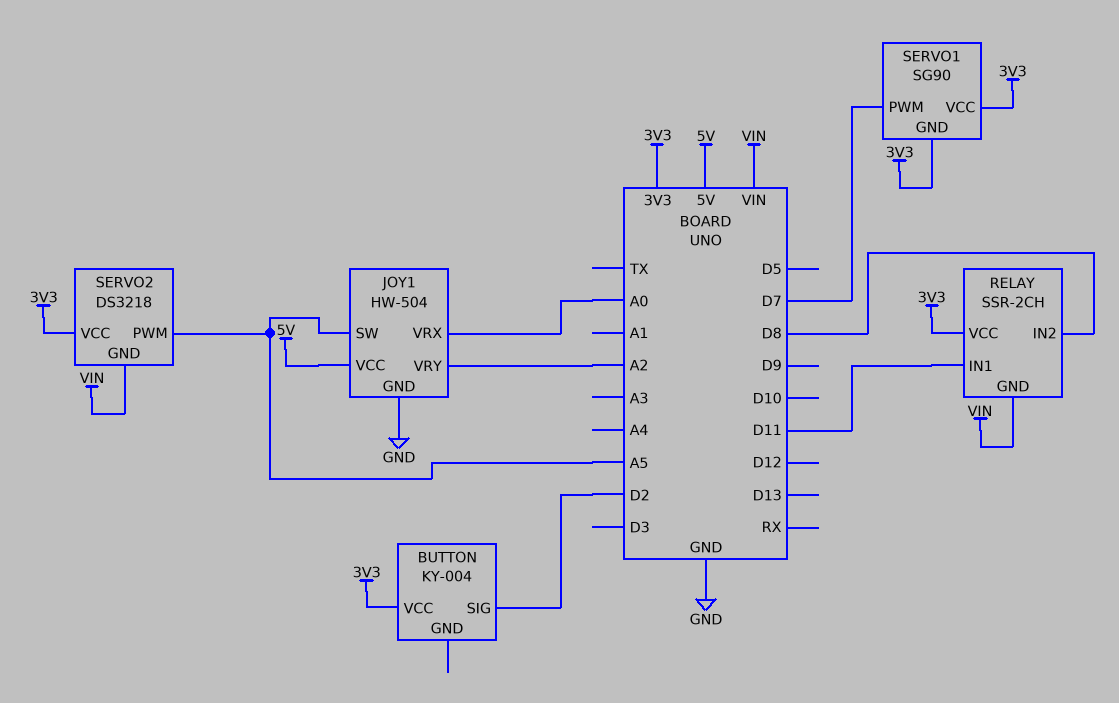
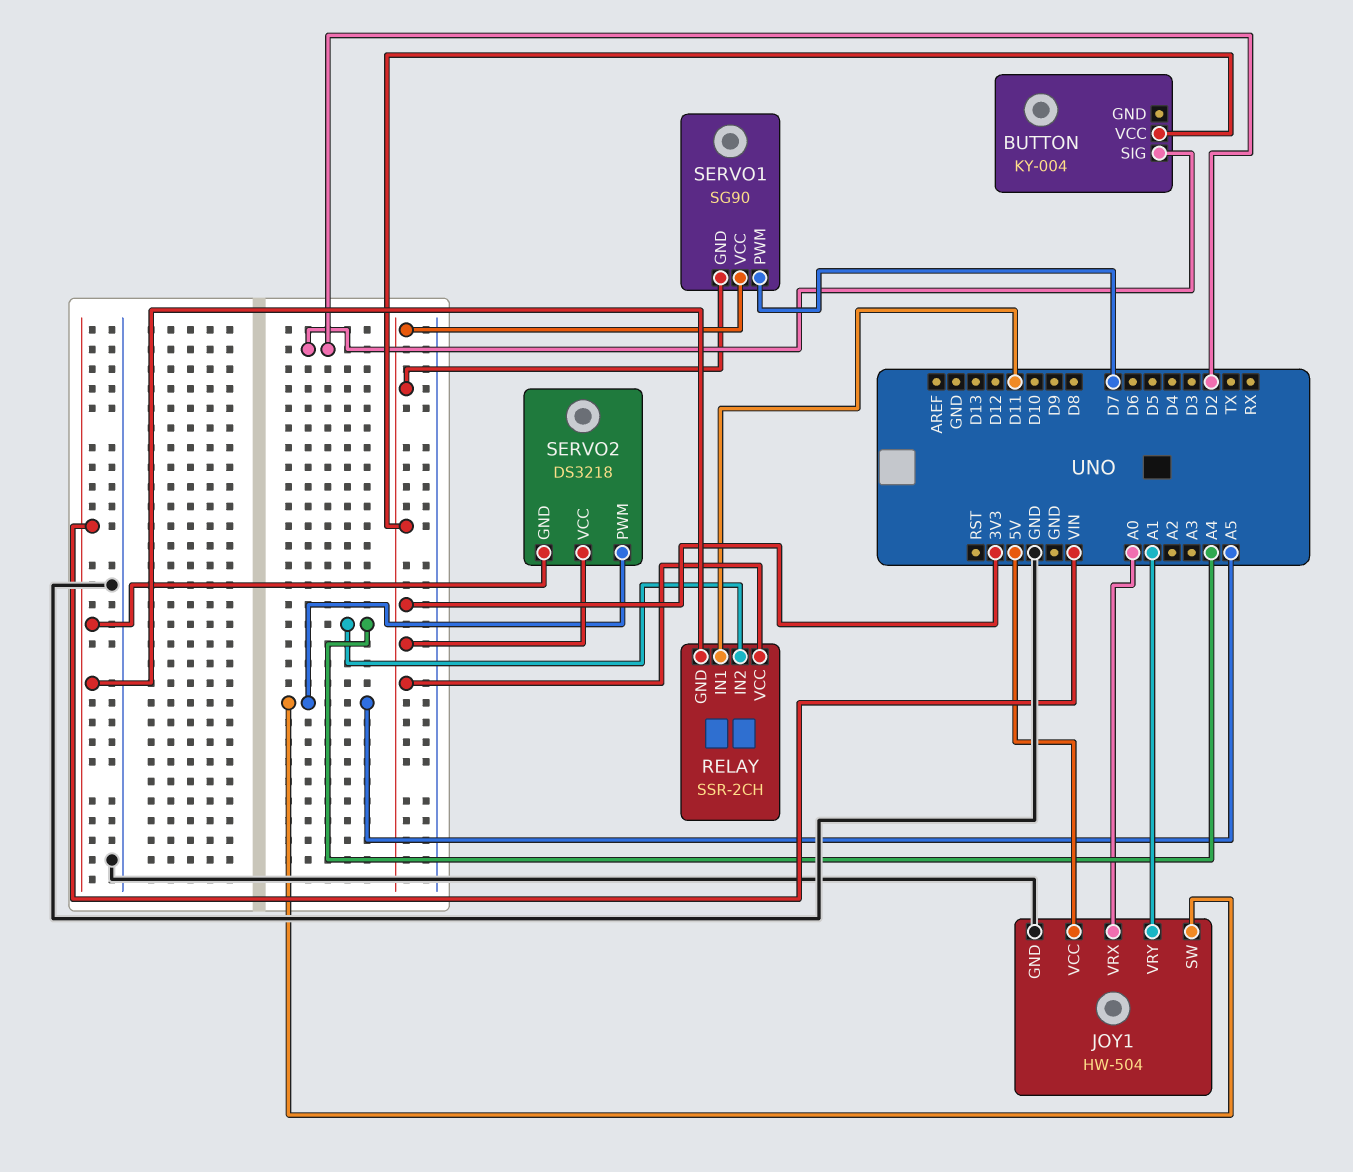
JOY1 pin VRY: A2 -> A1
RELAY pin IN2: D8 -> A4

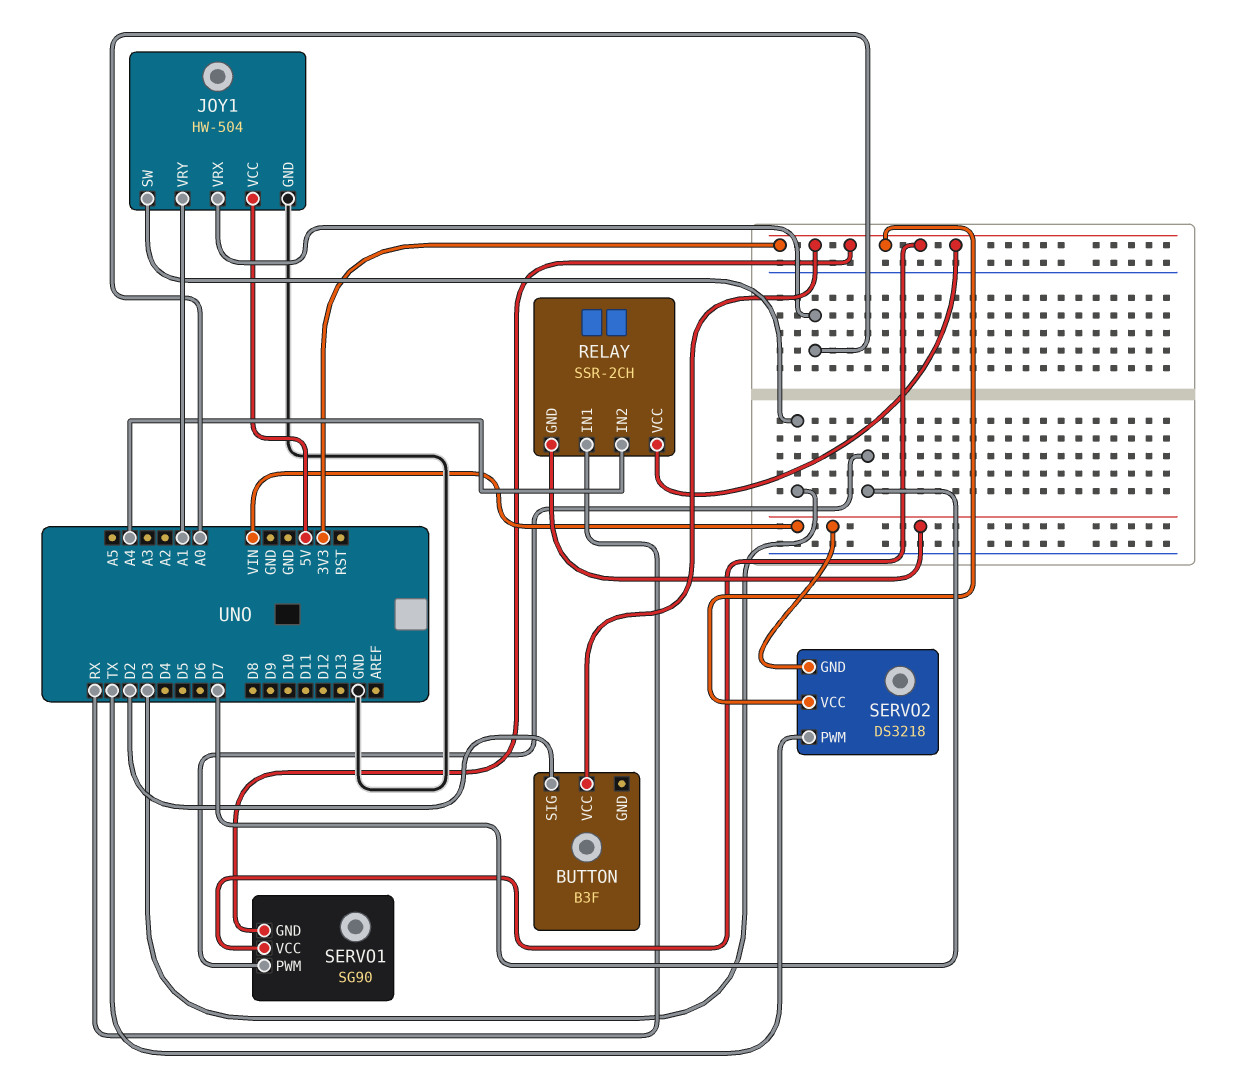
BUTTON: KY-004 -> B3F
JOY1 pin SW: A5 -> D3
RELAY pin IN1: D11 -> RX
SERVO2 pin PWM: A5 -> TX

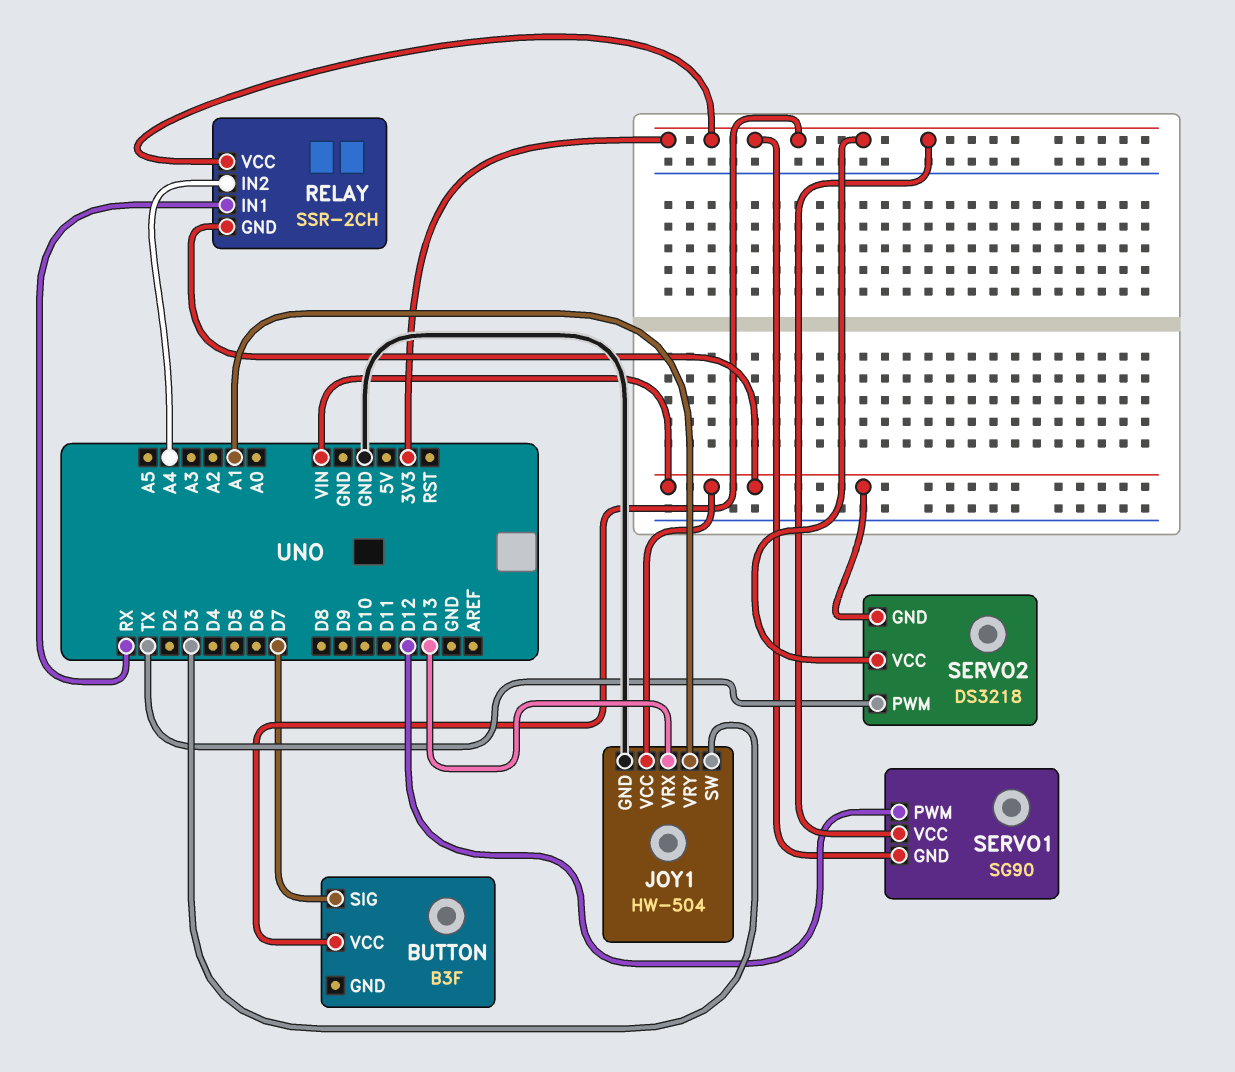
BUTTON pin SIG: D2 -> D7
JOY1 pin VCC: 5V -> VIN
JOY1 pin VRX: A0 -> D13
SERVO1 pin PWM: D7 -> D12

